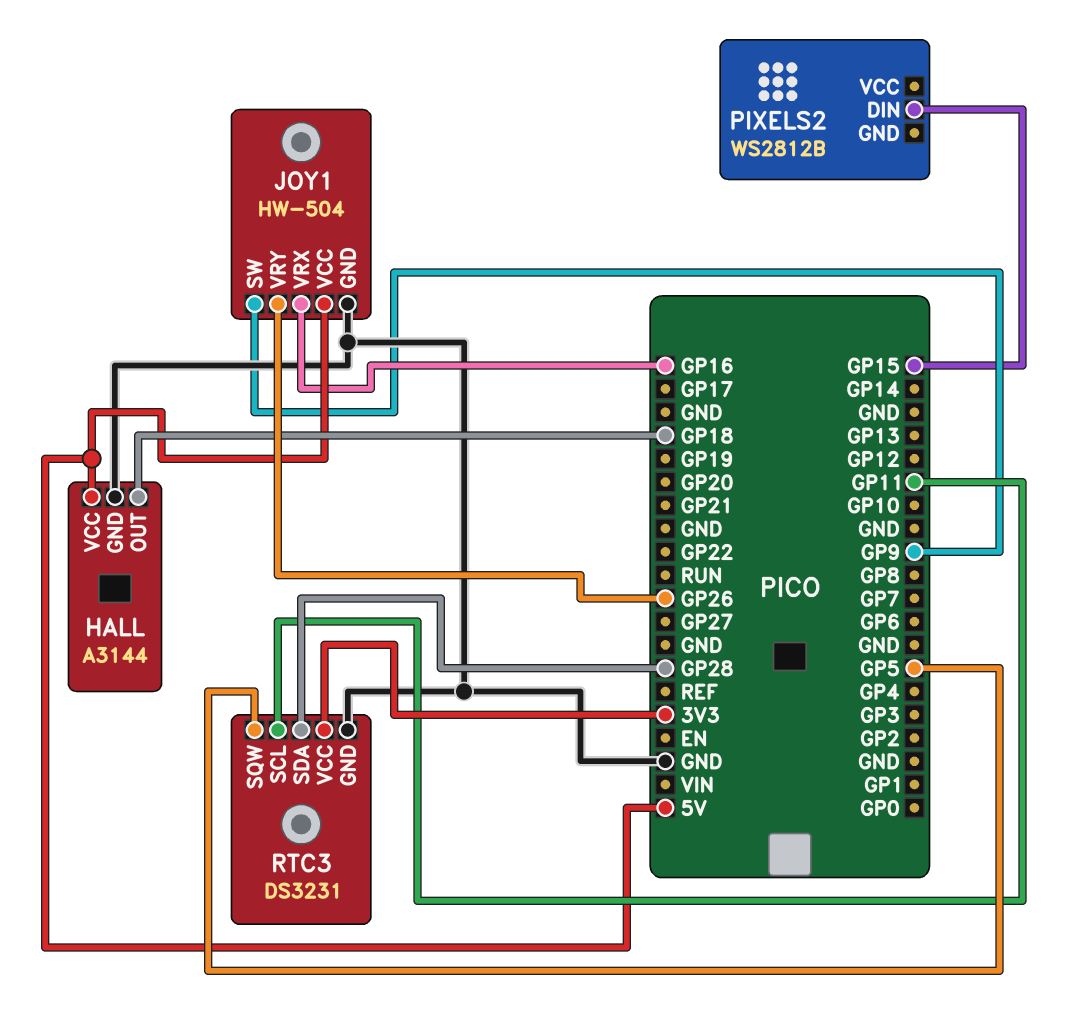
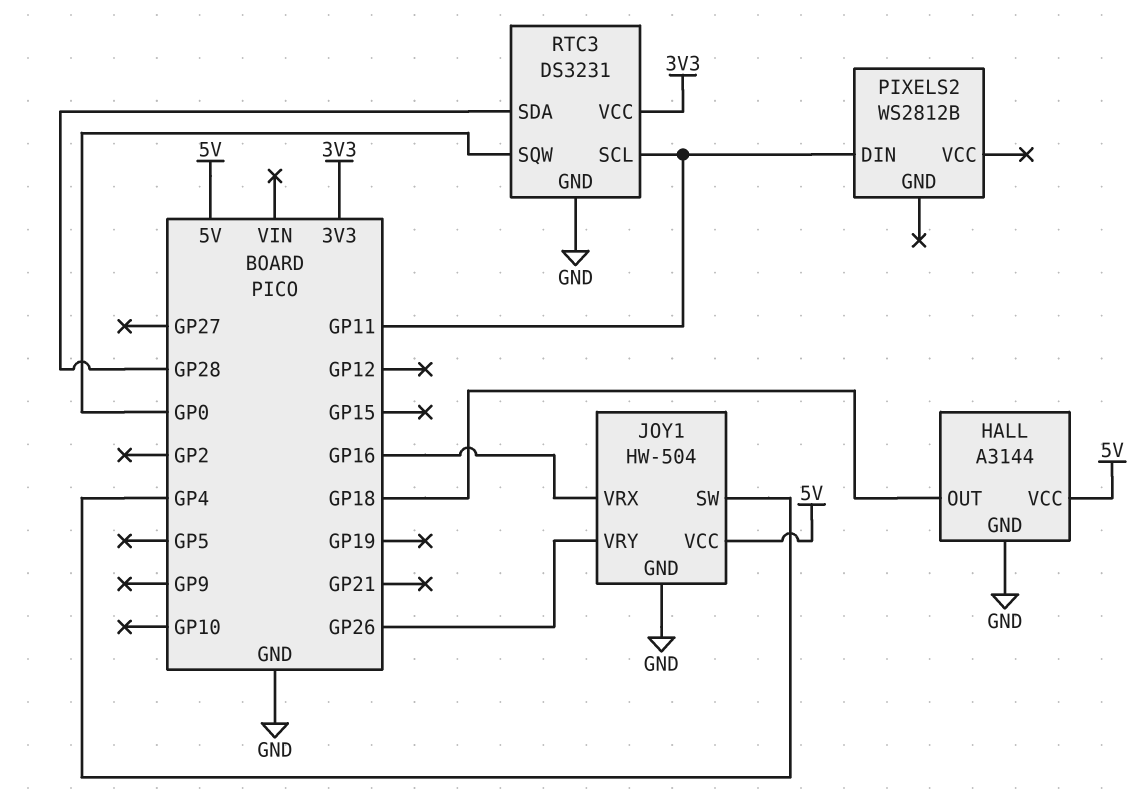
JOY1 pin SW: GP9 -> GP4
PIXELS2 pin DIN: GP15 -> GP11
RTC3 pin SQW: GP5 -> GP0

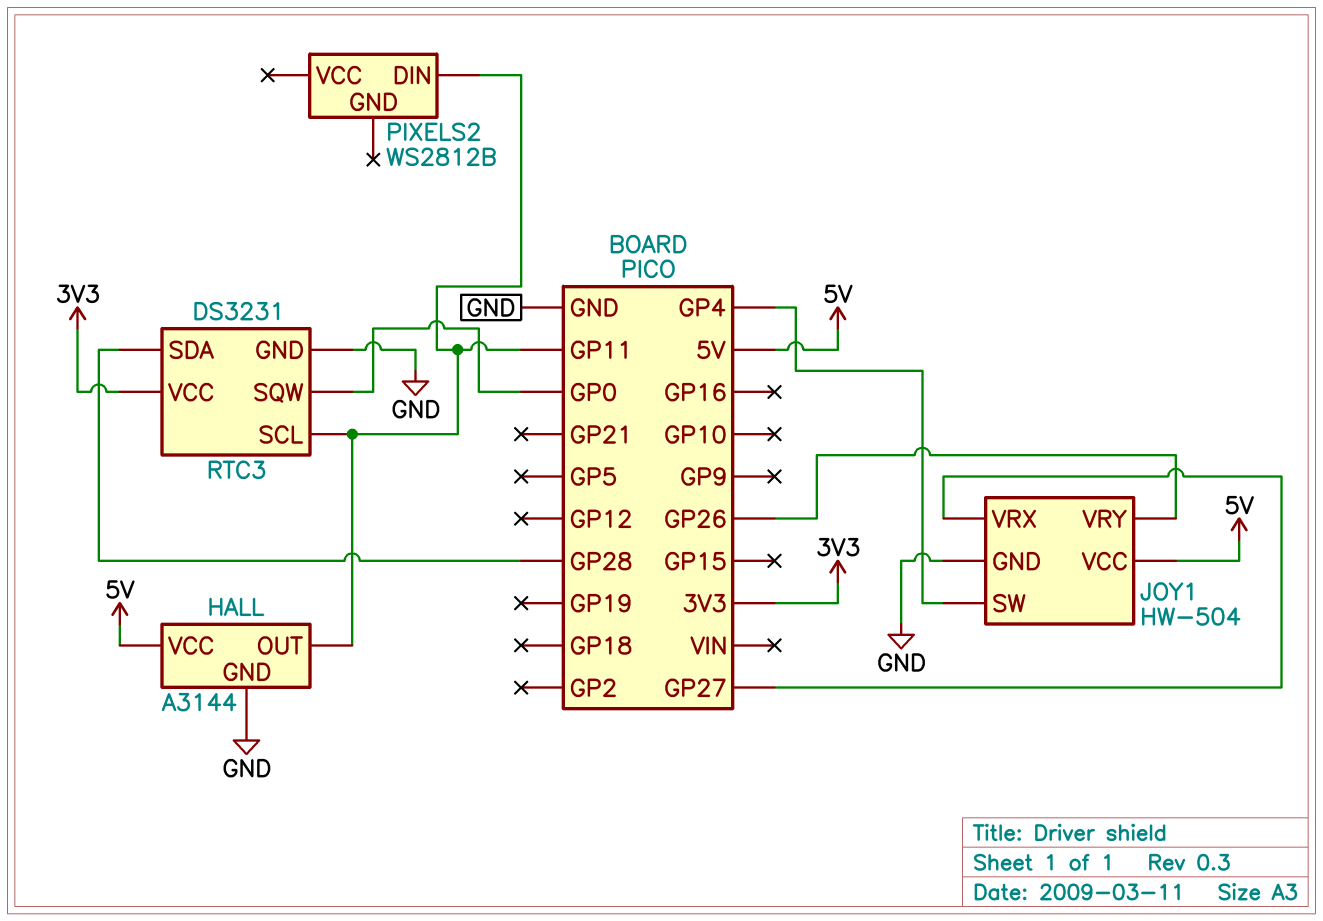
HALL pin OUT: GP18 -> GP11
JOY1 pin VRX: GP16 -> GP27

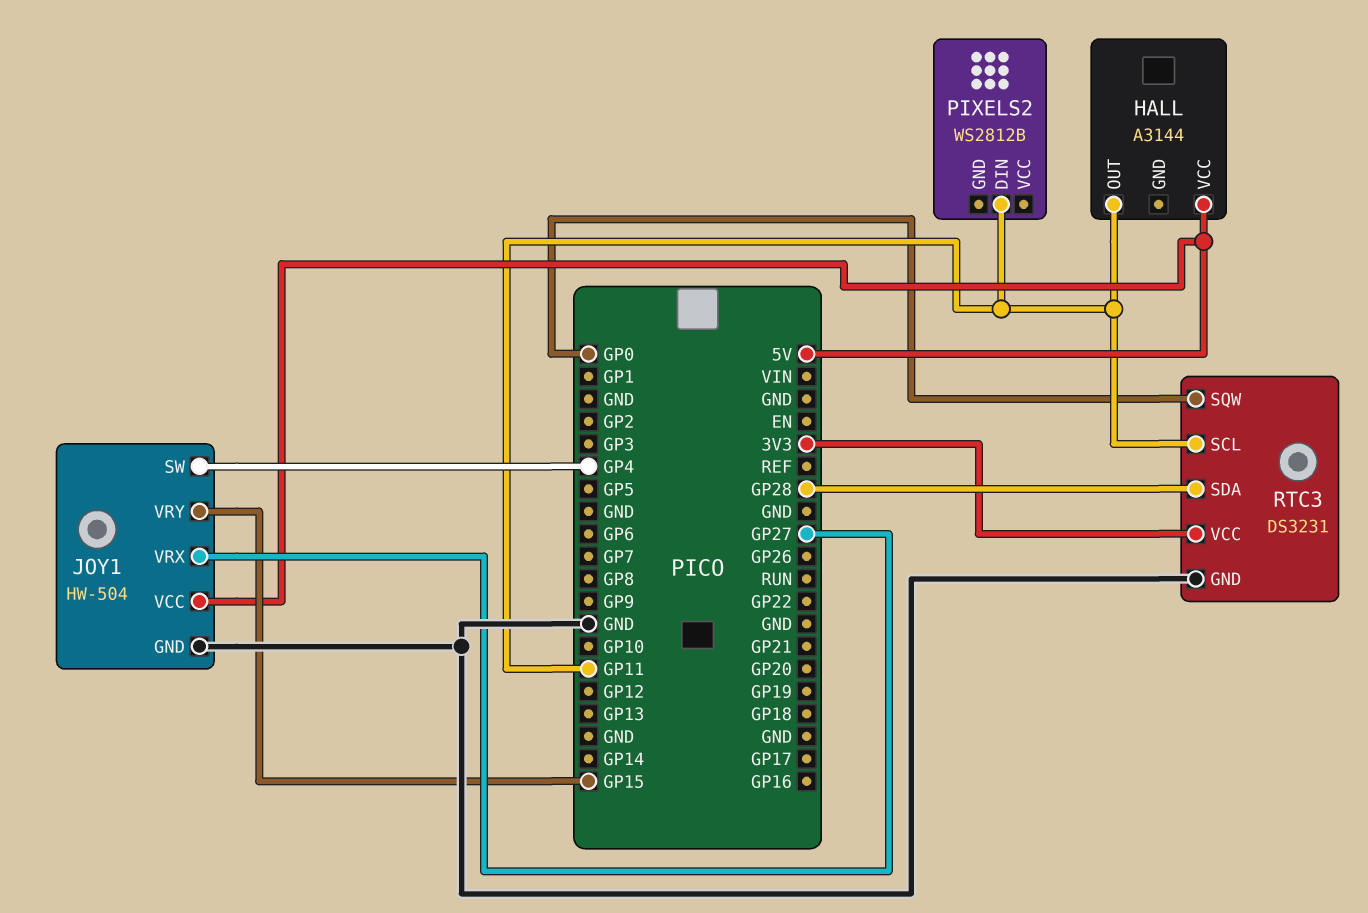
HALL pin GND: GND -> none
JOY1 pin VRY: GP26 -> GP15

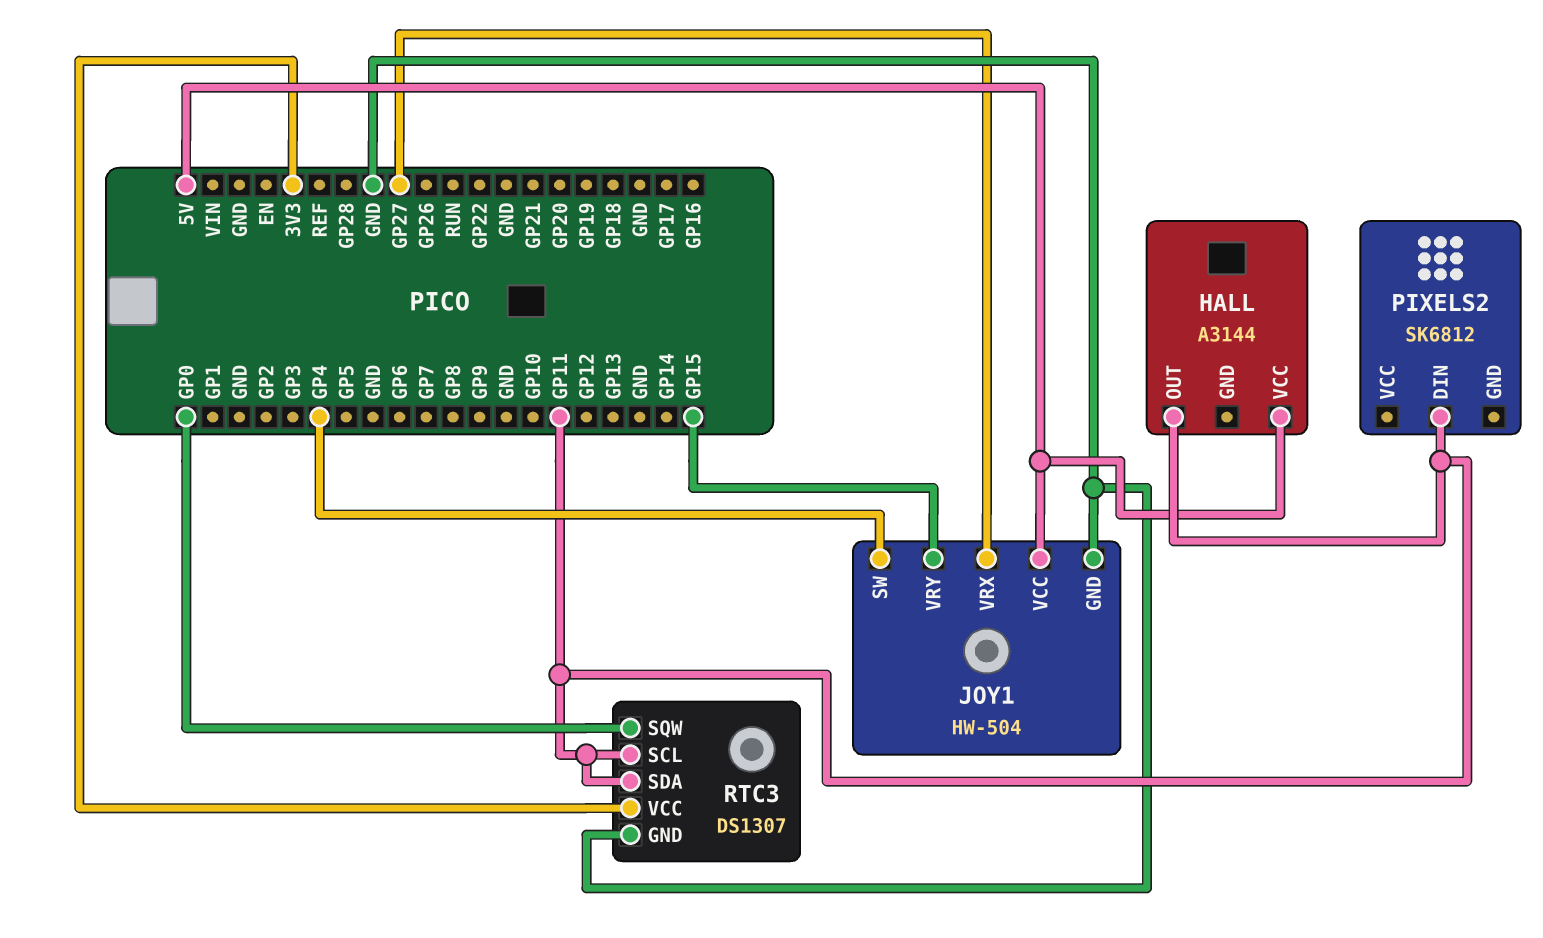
PIXELS2: WS2812B -> SK6812
RTC3: DS3231 -> DS1307
RTC3 pin SDA: GP28 -> GP11

